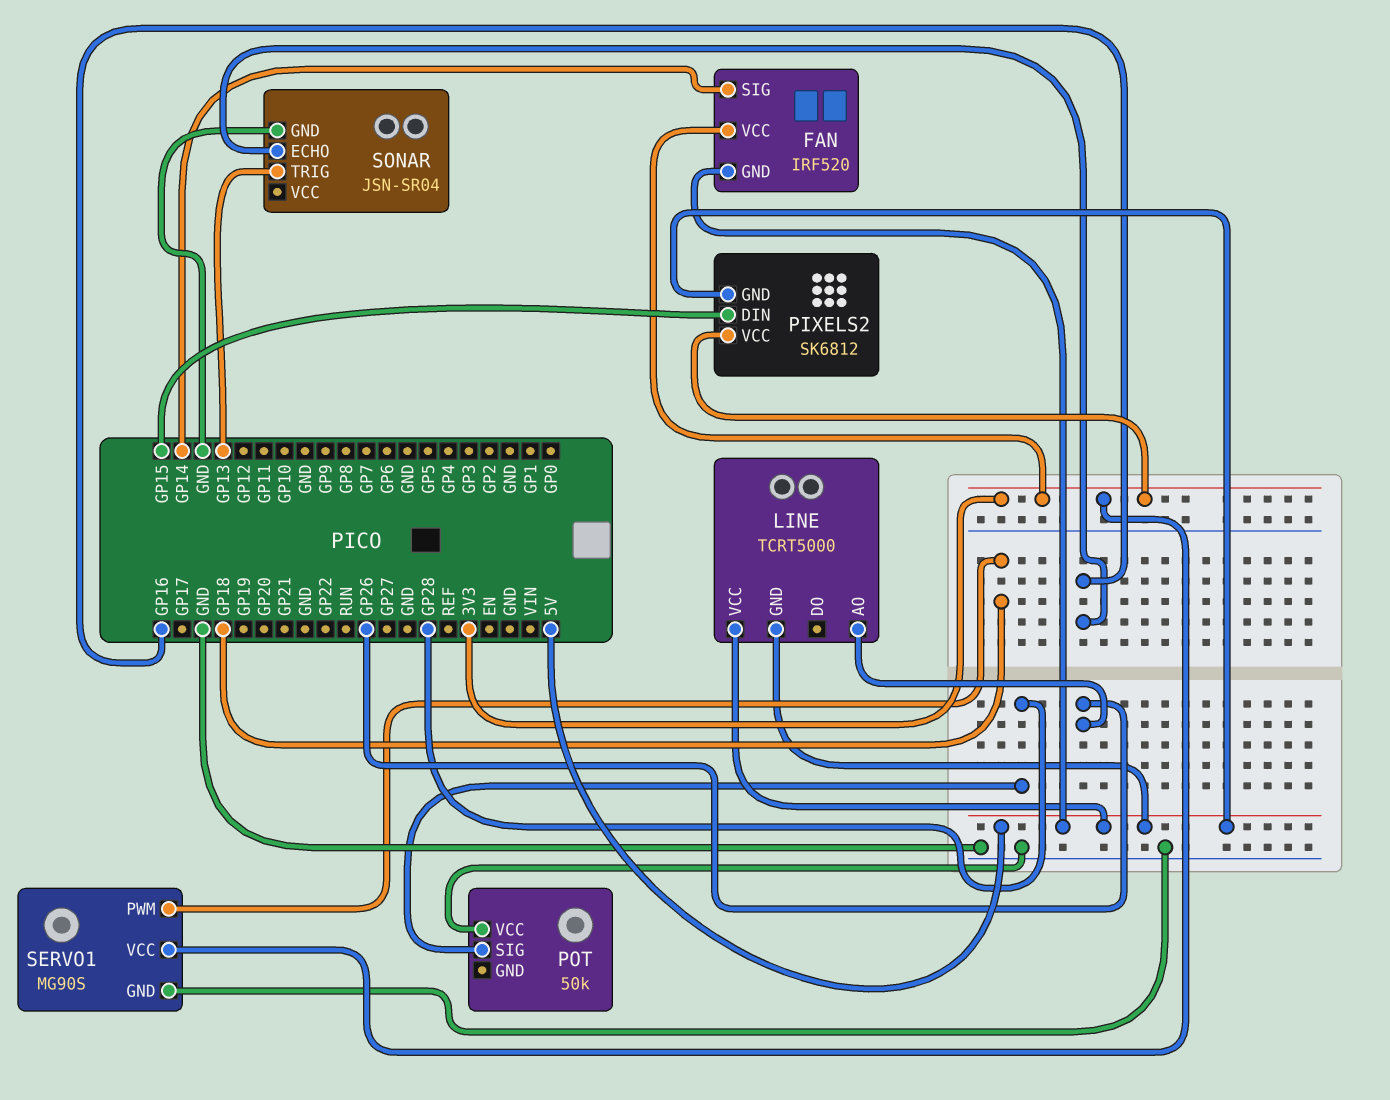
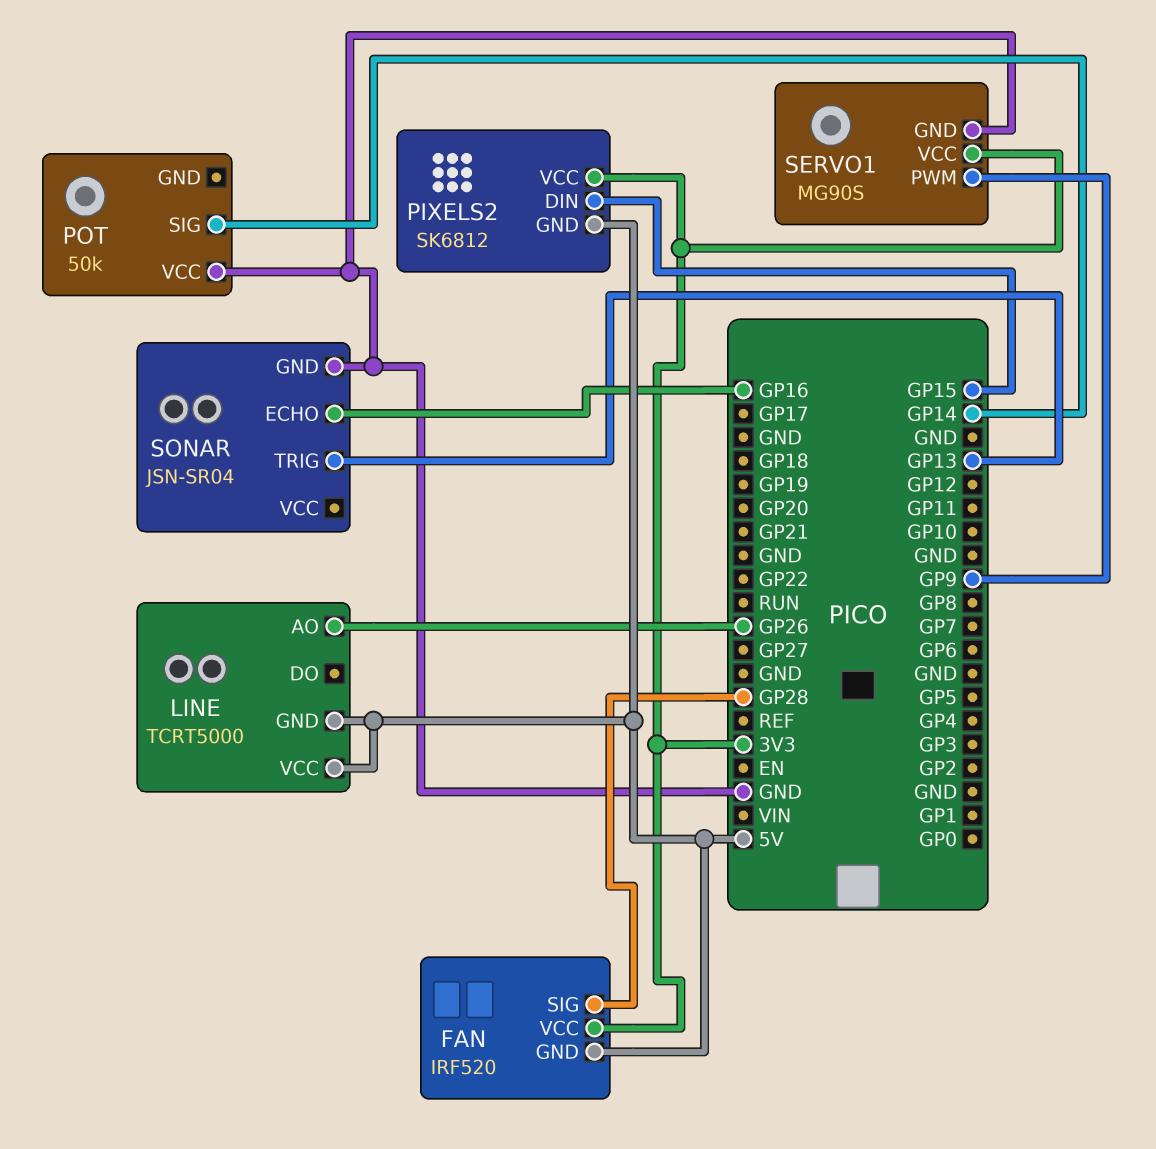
FAN pin SIG: GP14 -> GP28
POT pin SIG: GP28 -> GP14
SERVO1 pin PWM: GP18 -> GP9

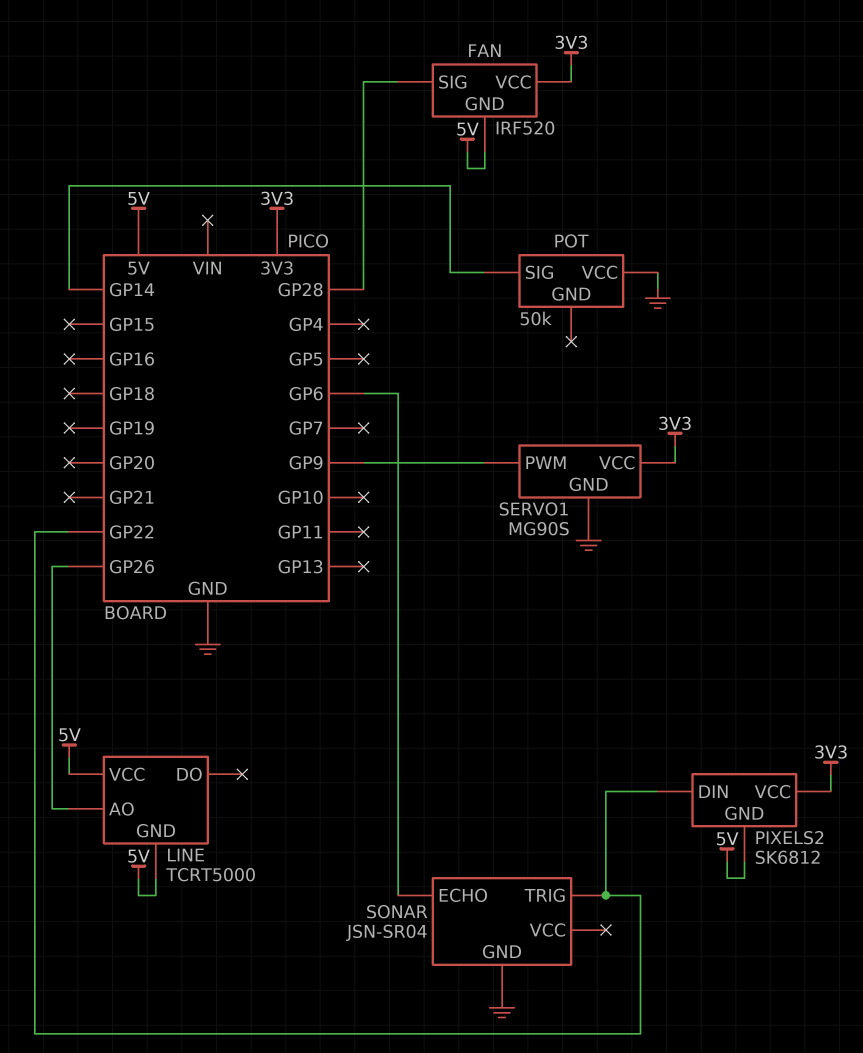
PIXELS2 pin DIN: GP15 -> GP22
SONAR pin ECHO: GP16 -> GP6
SONAR pin TRIG: GP13 -> GP22

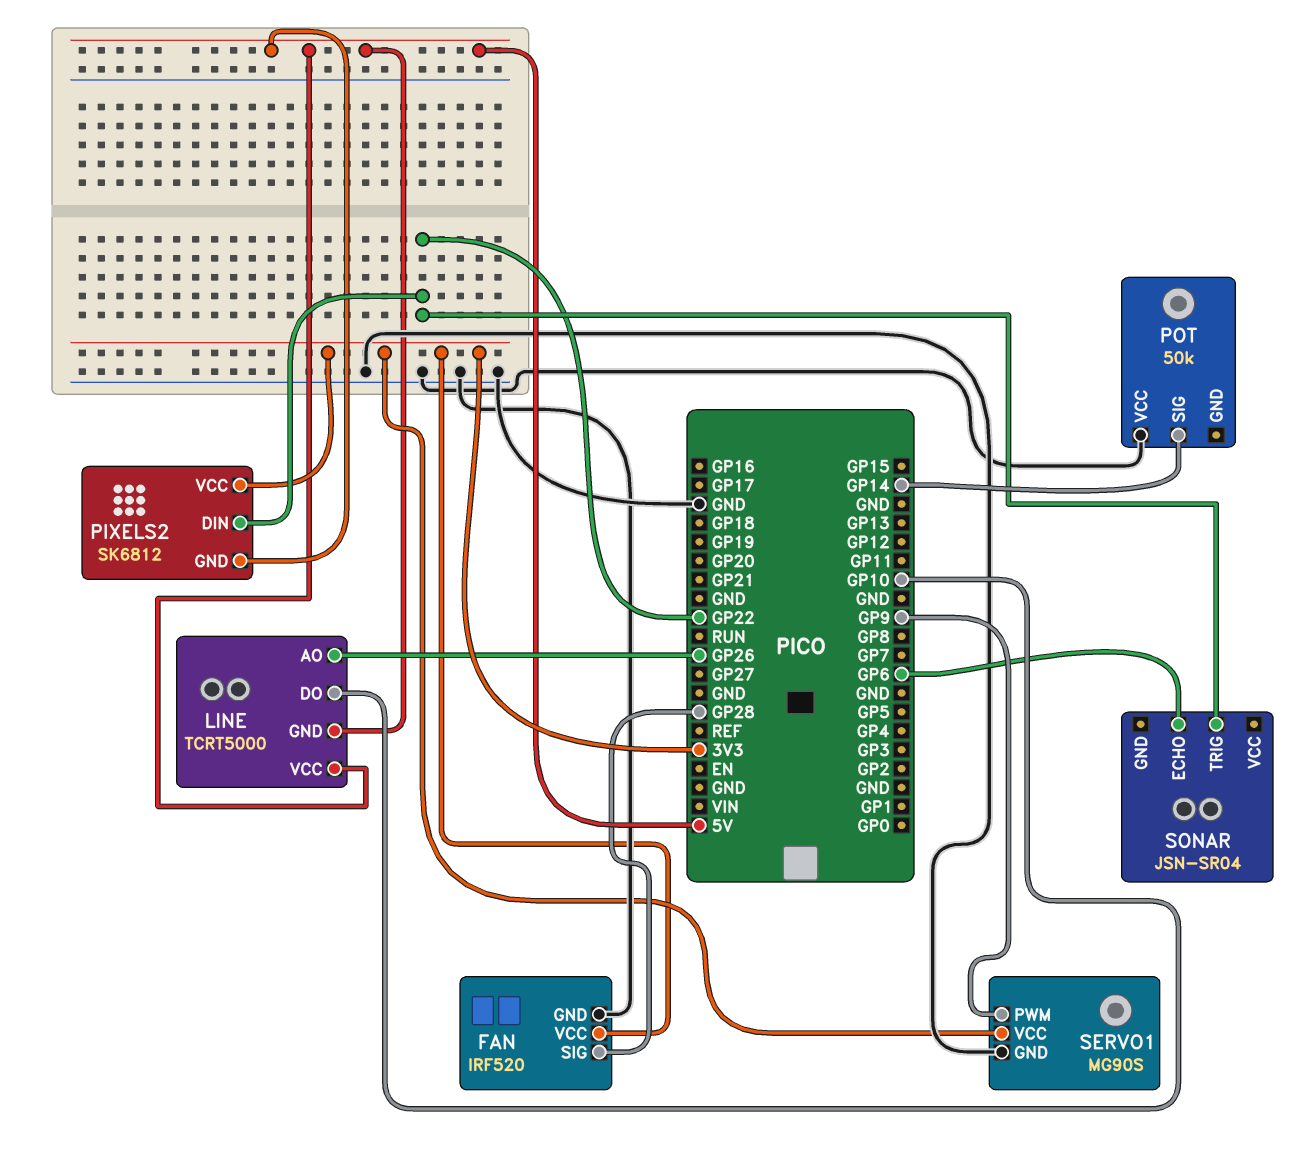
FAN pin GND: 5V -> GND
LINE pin DO: none -> GP10
SONAR pin GND: GND -> none

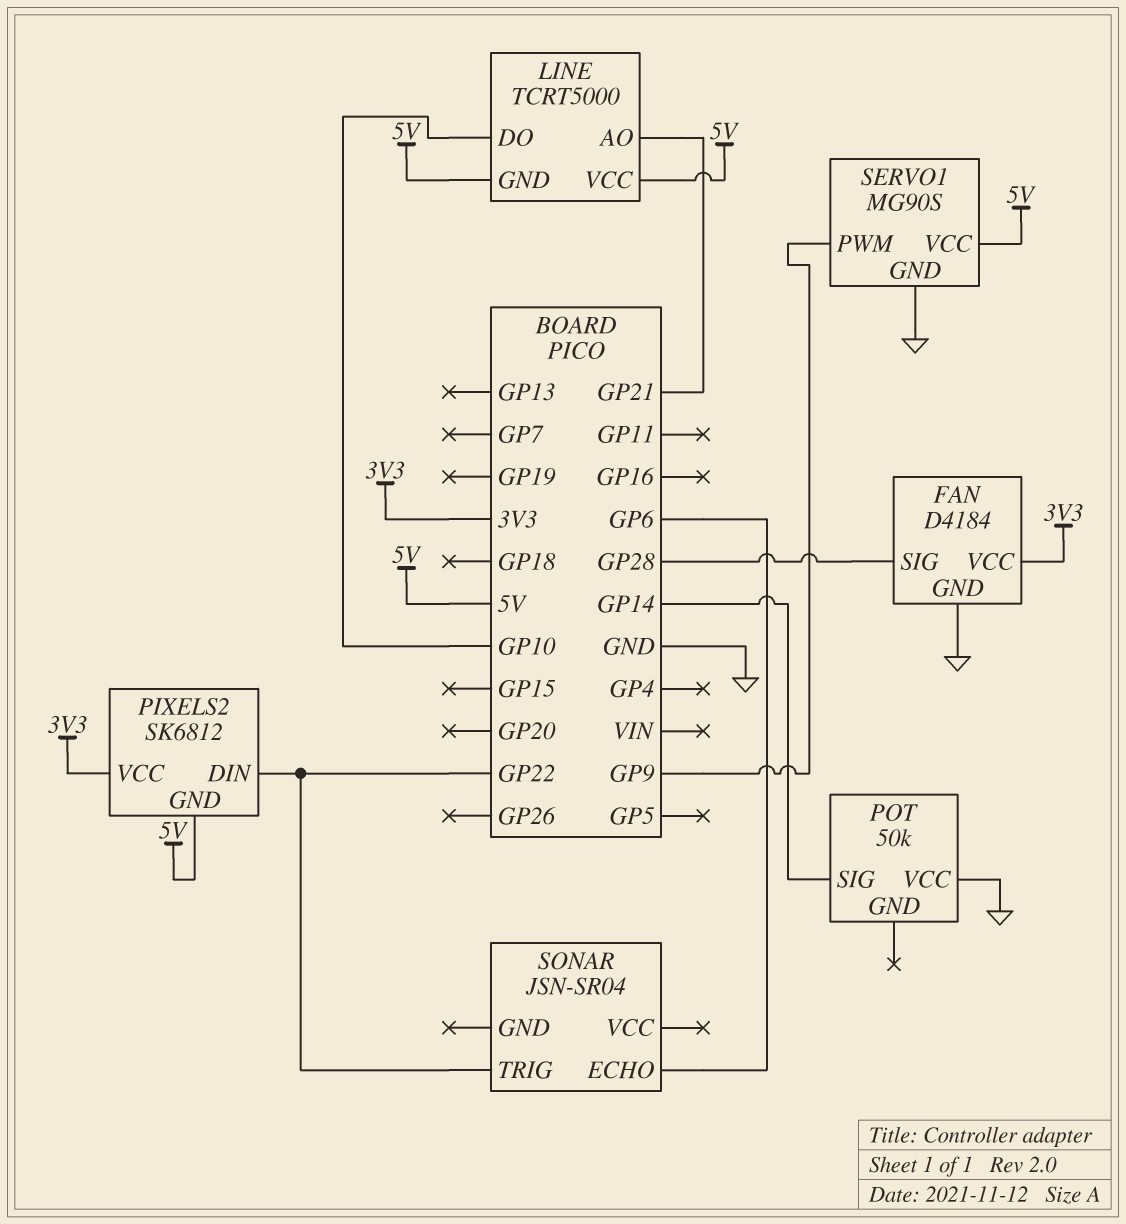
FAN: IRF520 -> D4184
LINE pin AO: GP26 -> GP21
SERVO1 pin VCC: 3V3 -> 5V

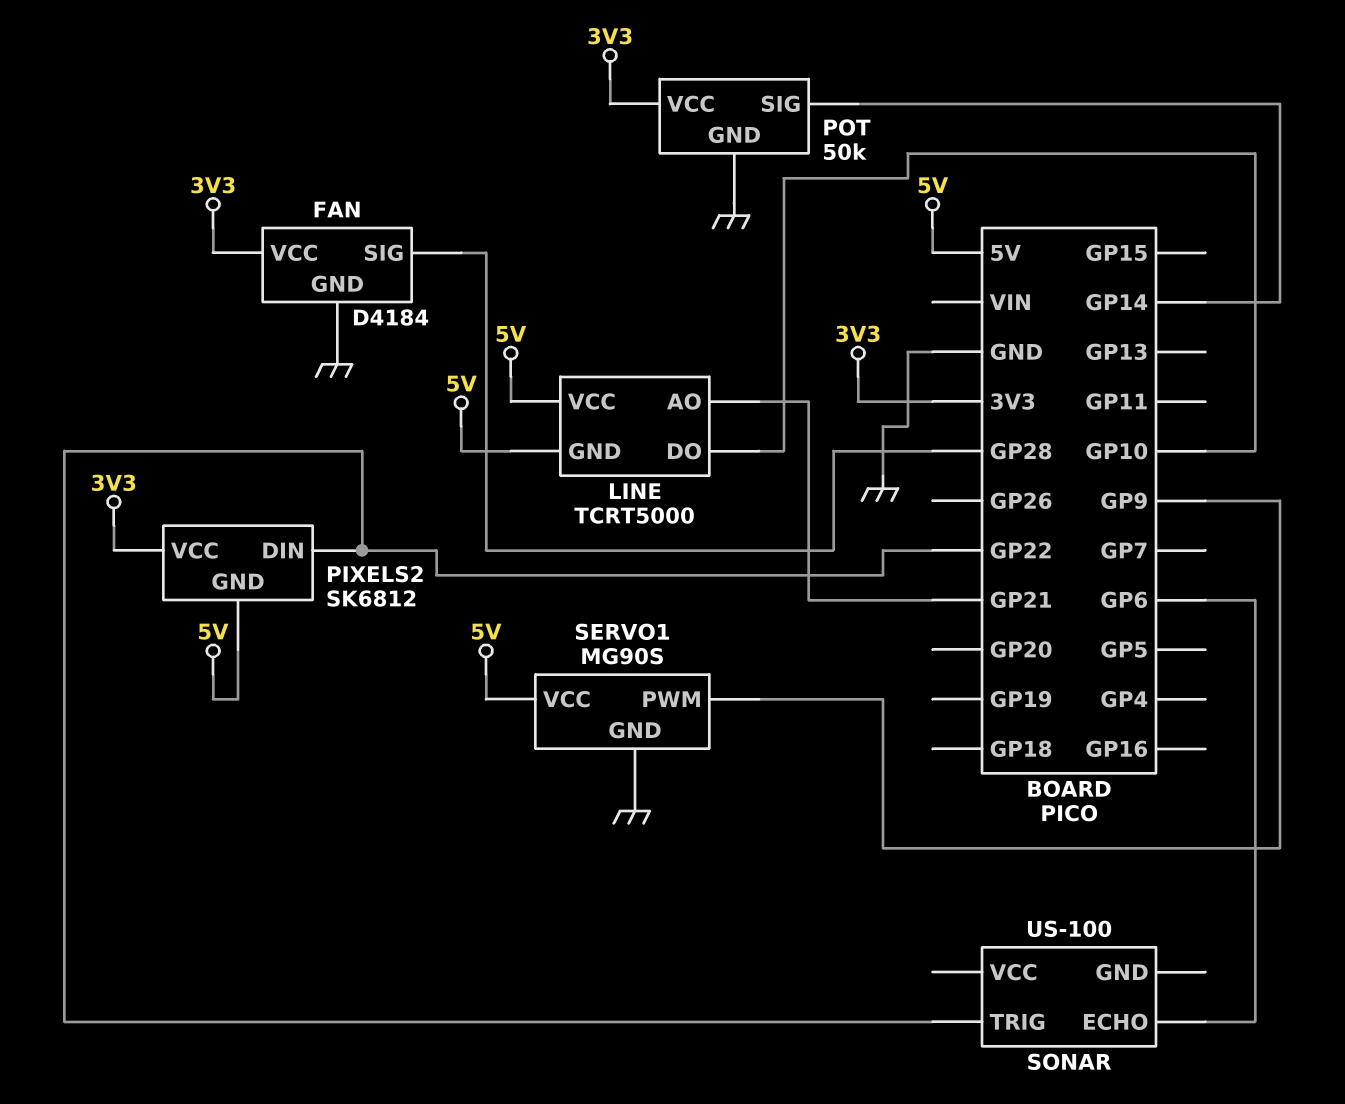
POT pin GND: none -> GND
POT pin VCC: GND -> 3V3
SONAR: JSN-SR04 -> US-100

